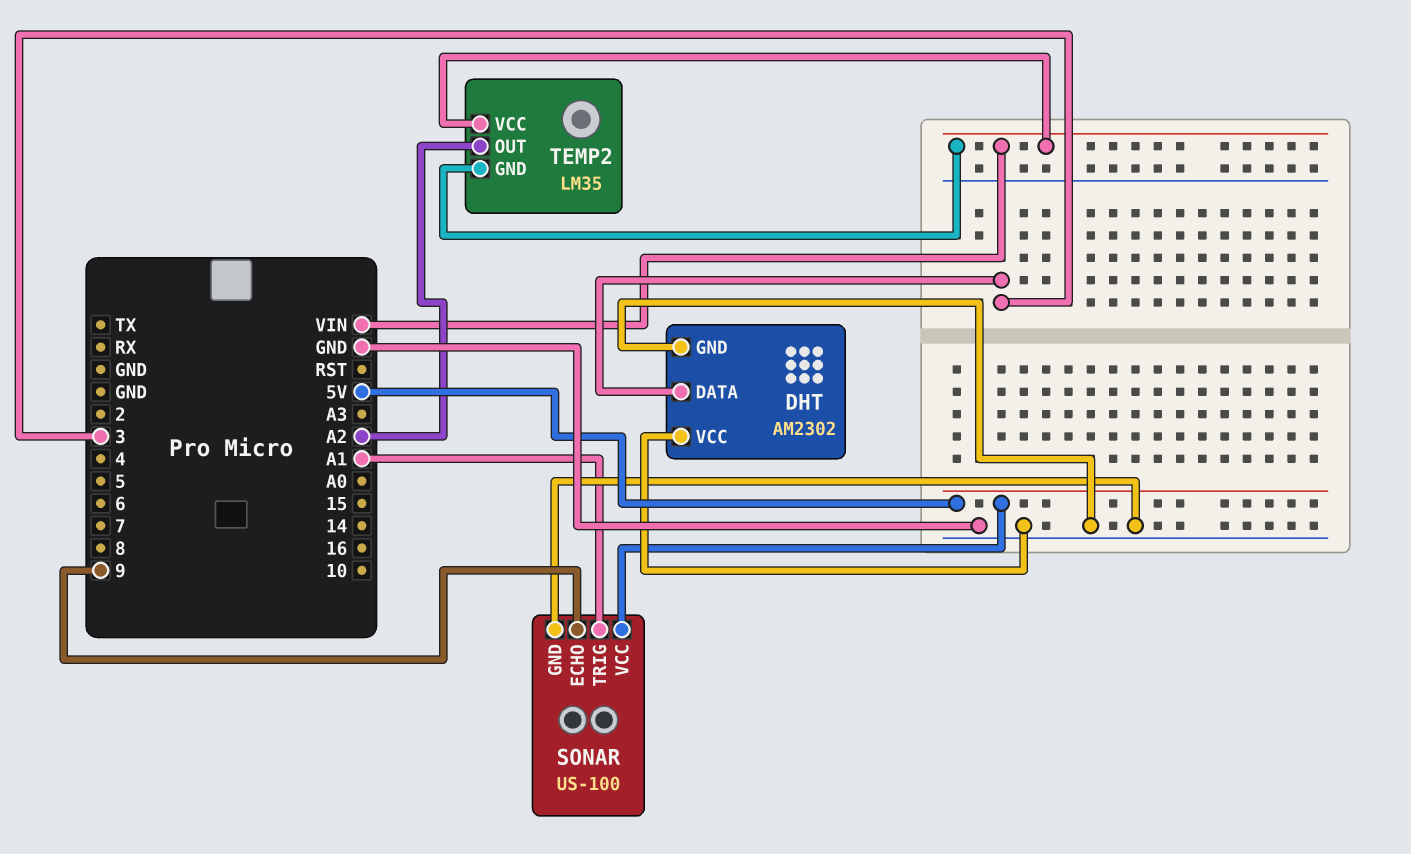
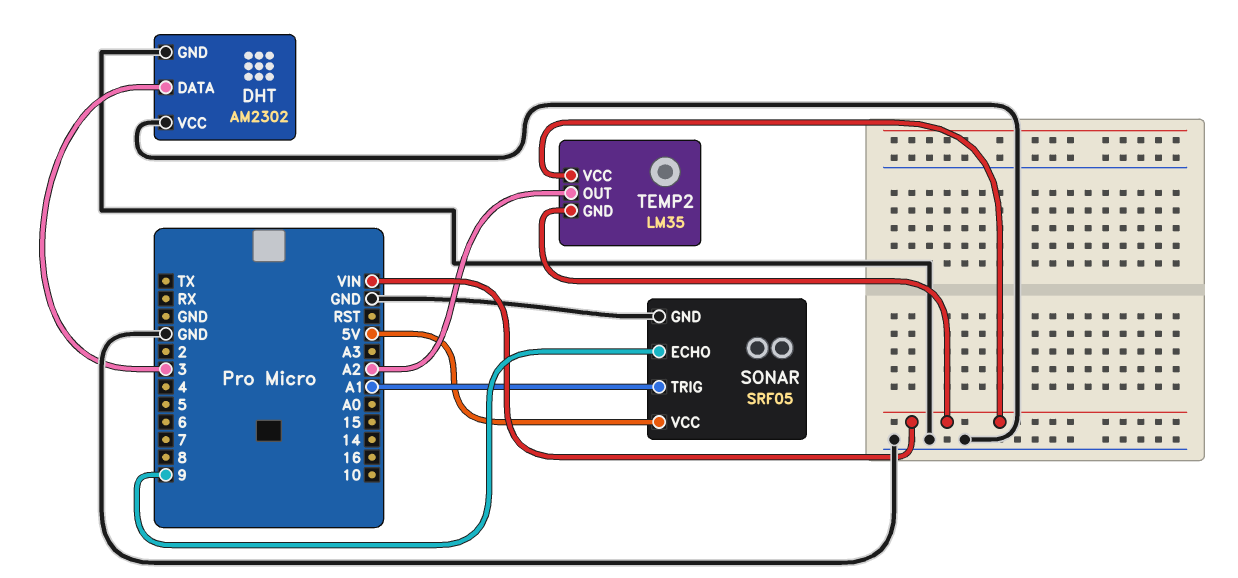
SONAR: US-100 -> SRF05

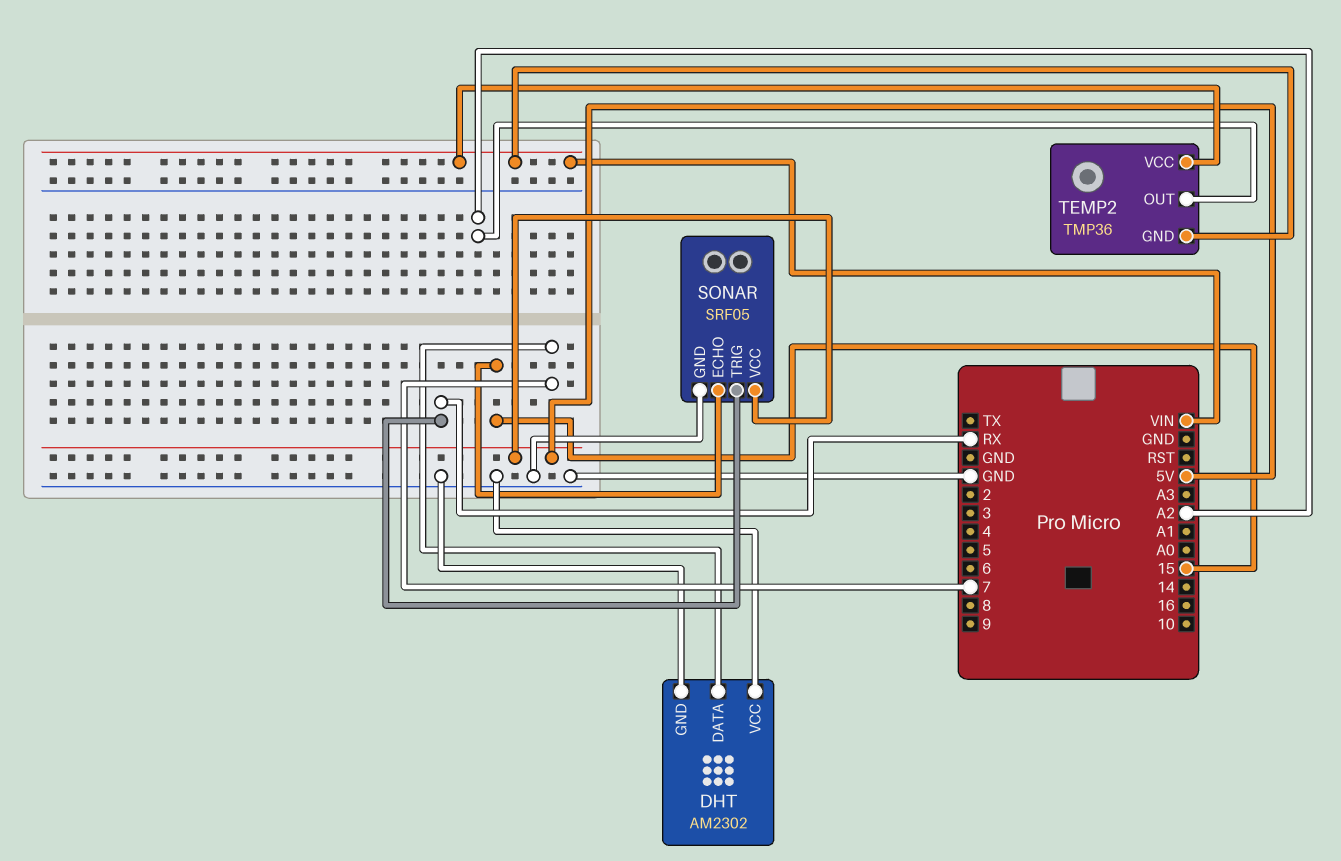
DHT pin DATA: 3 -> 7
SONAR pin ECHO: 9 -> 15
SONAR pin TRIG: A1 -> RX
TEMP2: LM35 -> TMP36

